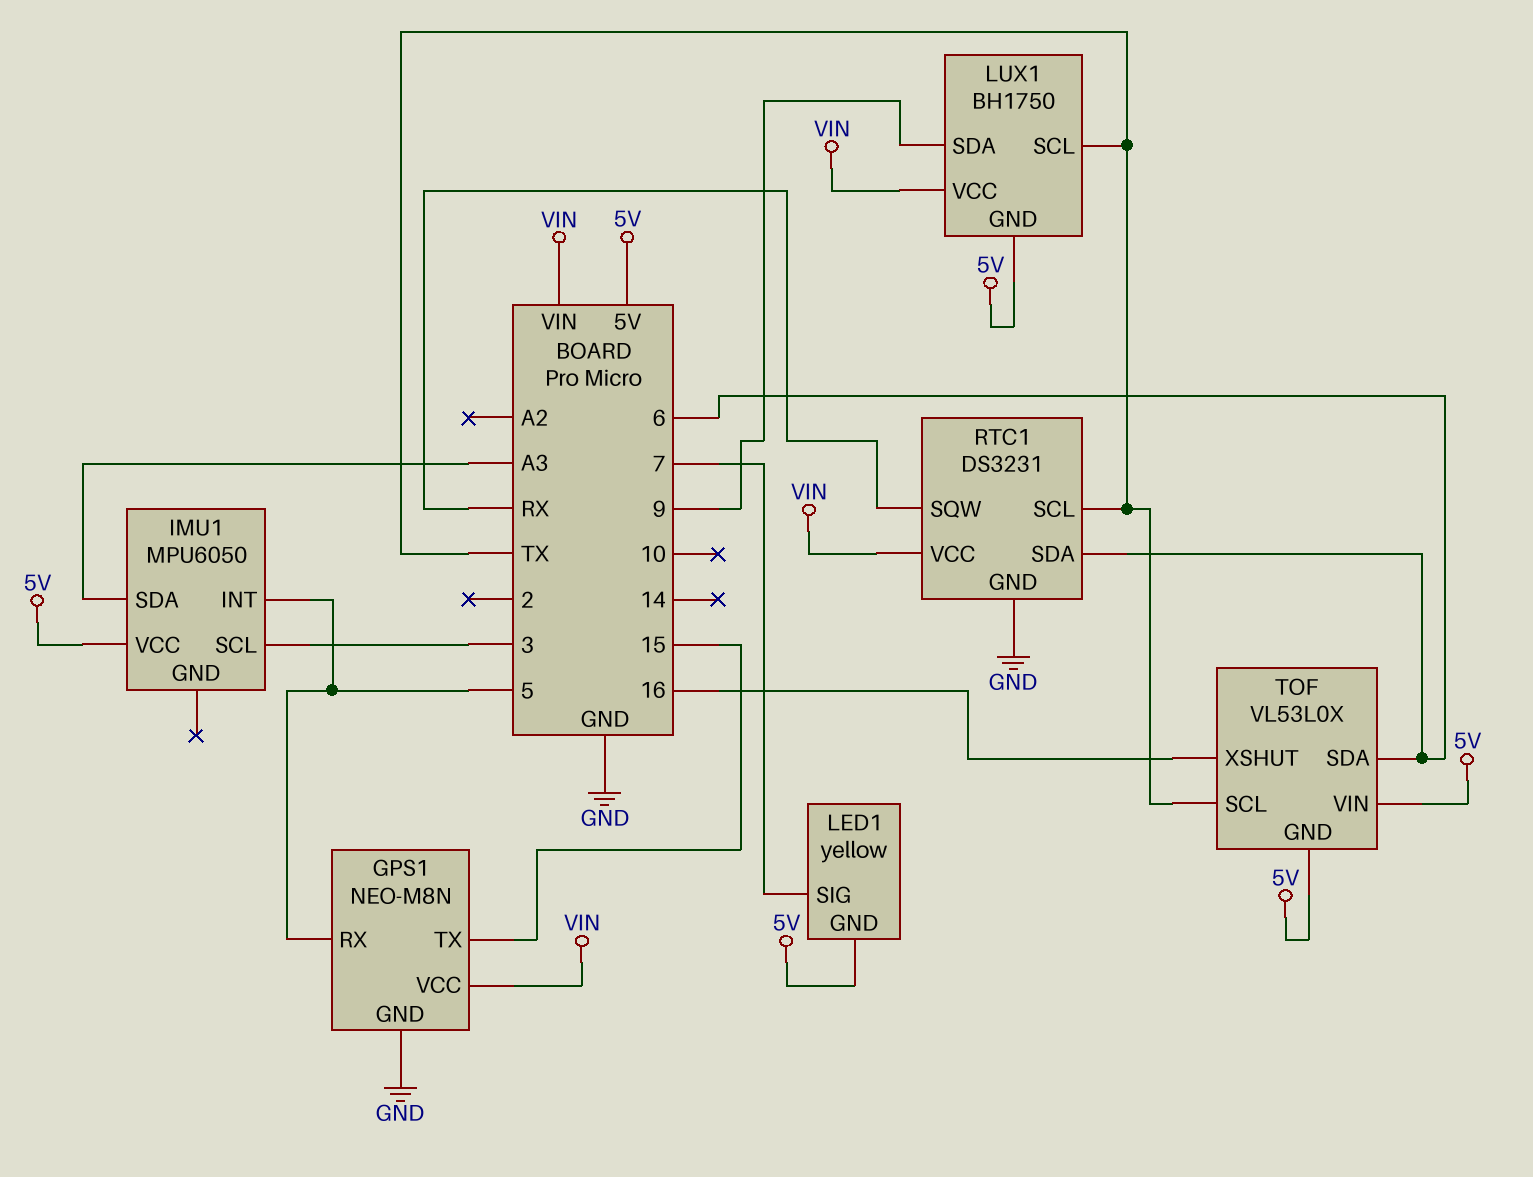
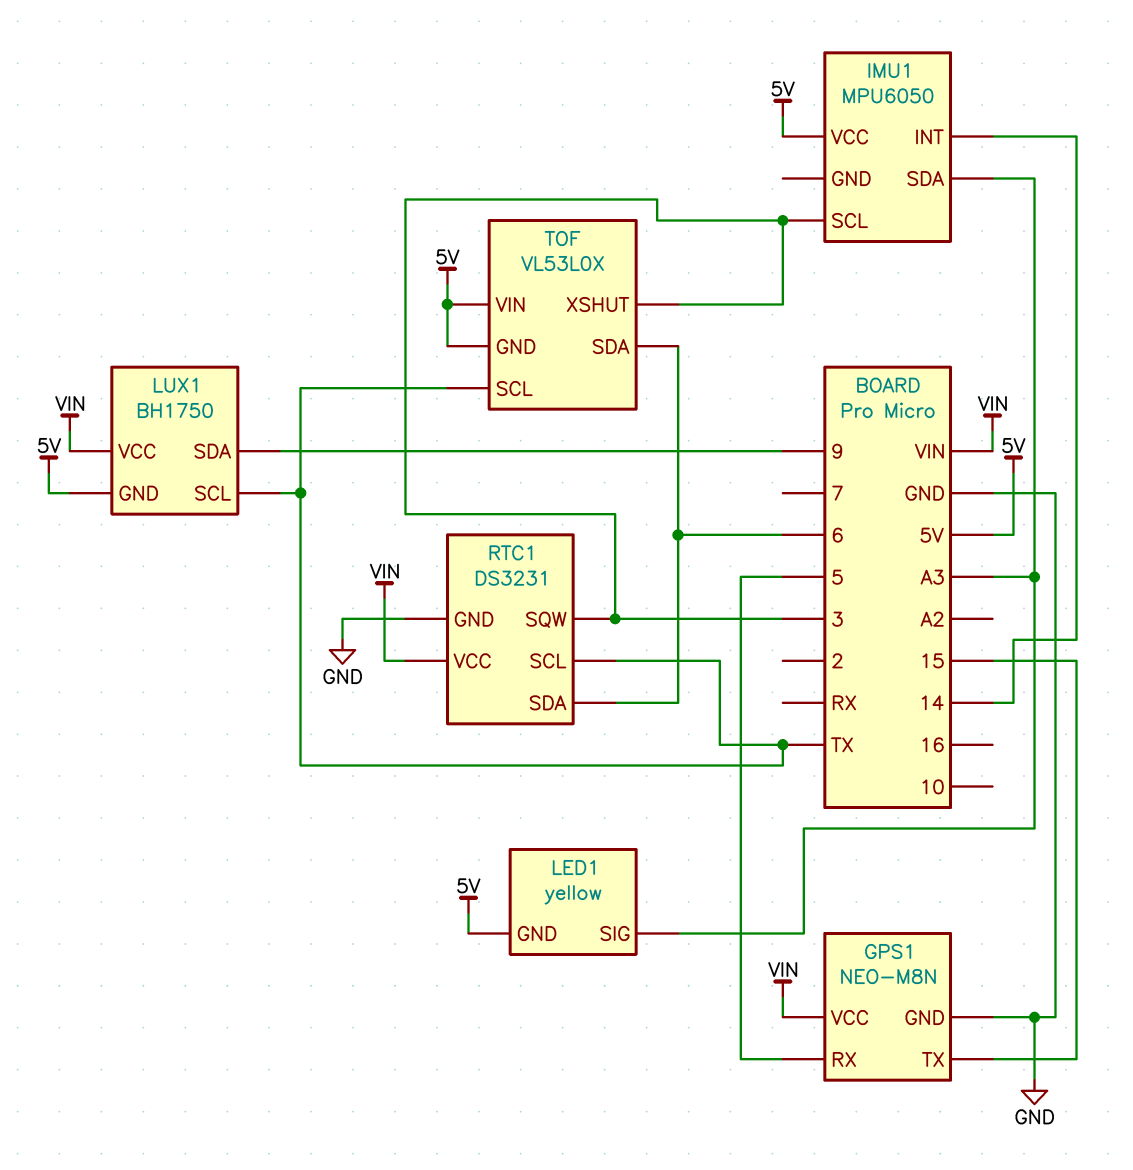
IMU1 pin INT: 5 -> 14
LED1 pin SIG: 7 -> A3
RTC1 pin SQW: RX -> 3
TOF pin XSHUT: 16 -> 3

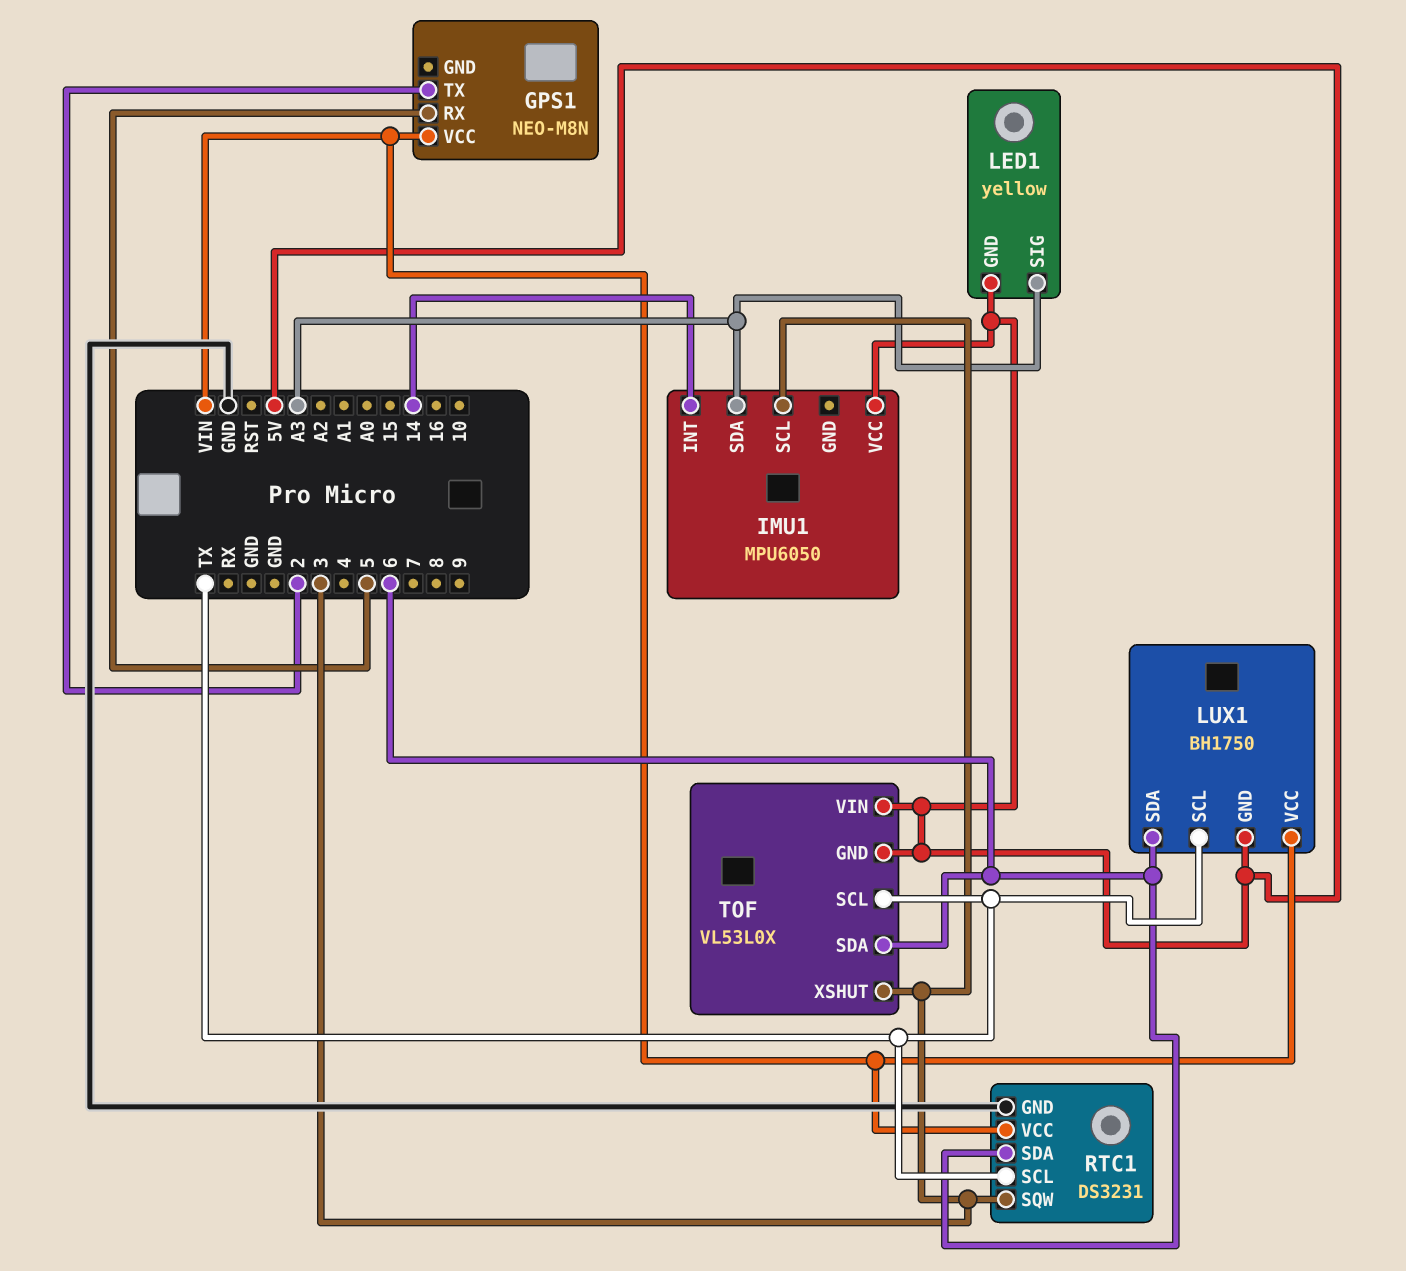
GPS1 pin GND: GND -> none
GPS1 pin TX: 15 -> 2
LUX1 pin SDA: 9 -> 6

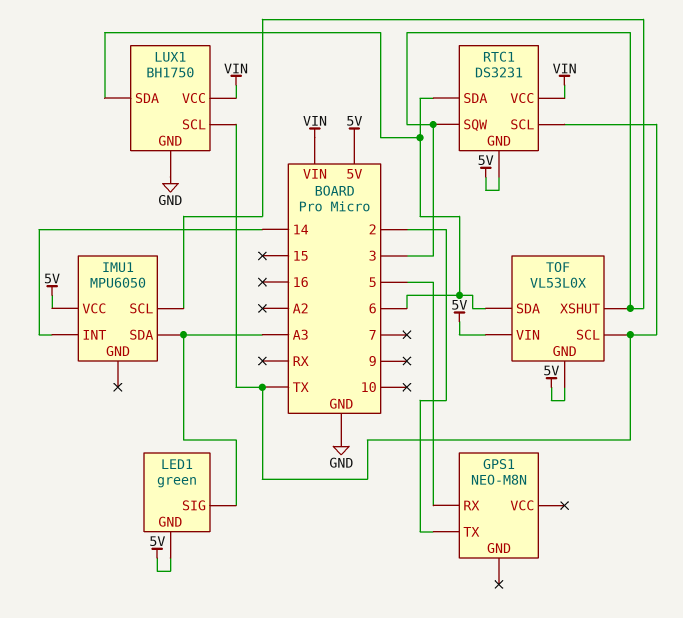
GPS1 pin VCC: VIN -> none
LED1: yellow -> green
LUX1 pin GND: 5V -> GND
RTC1 pin GND: GND -> 5V

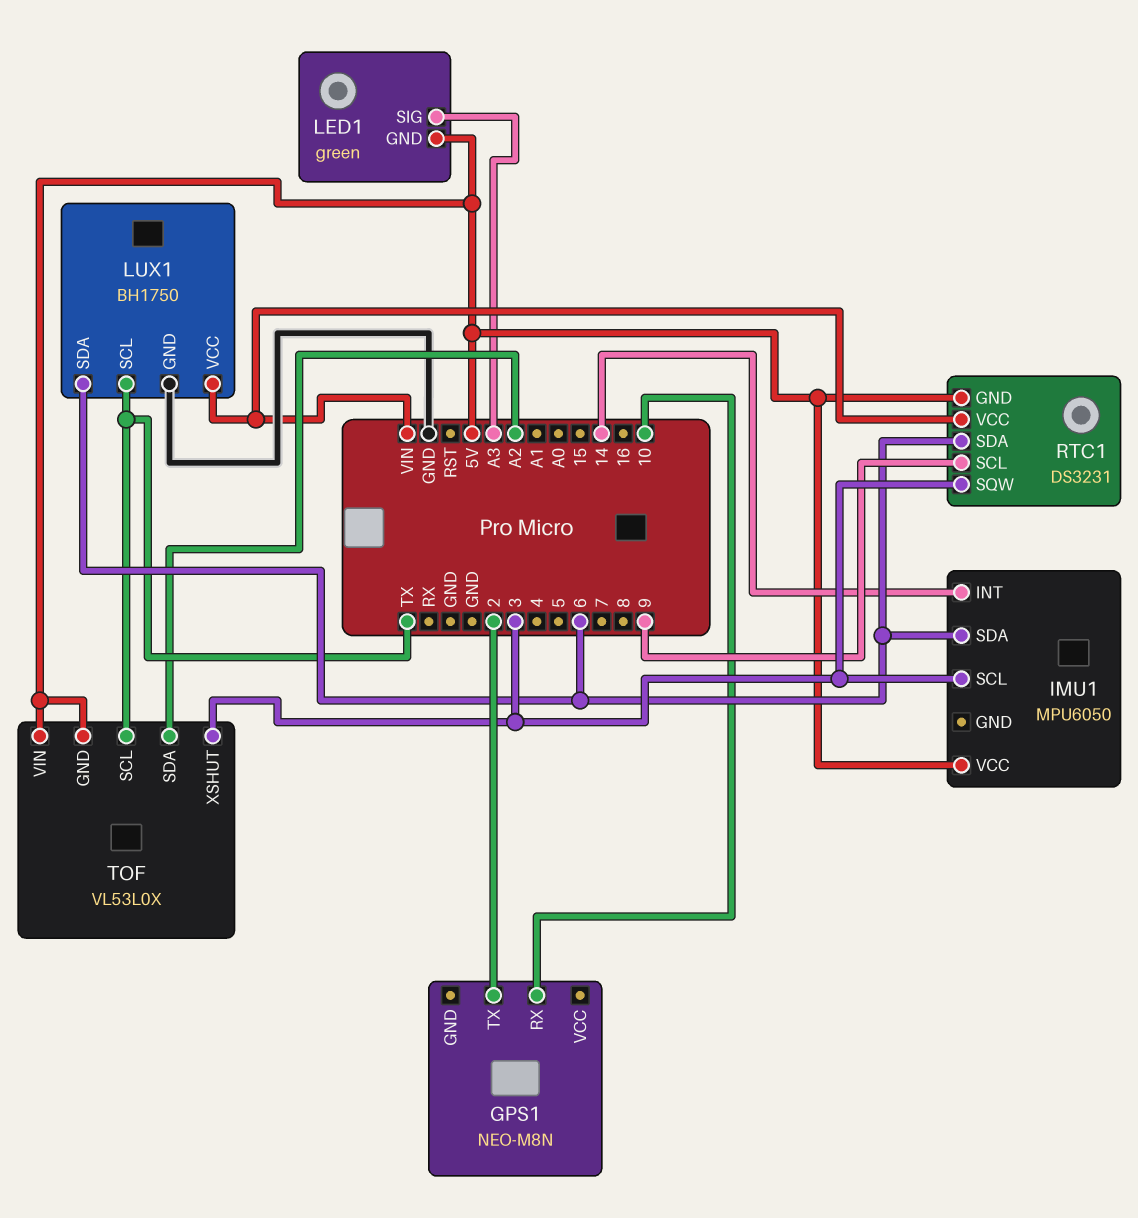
GPS1 pin RX: 5 -> 10
IMU1 pin SDA: A3 -> 6
RTC1 pin SCL: TX -> 9
TOF pin SDA: 6 -> A2

